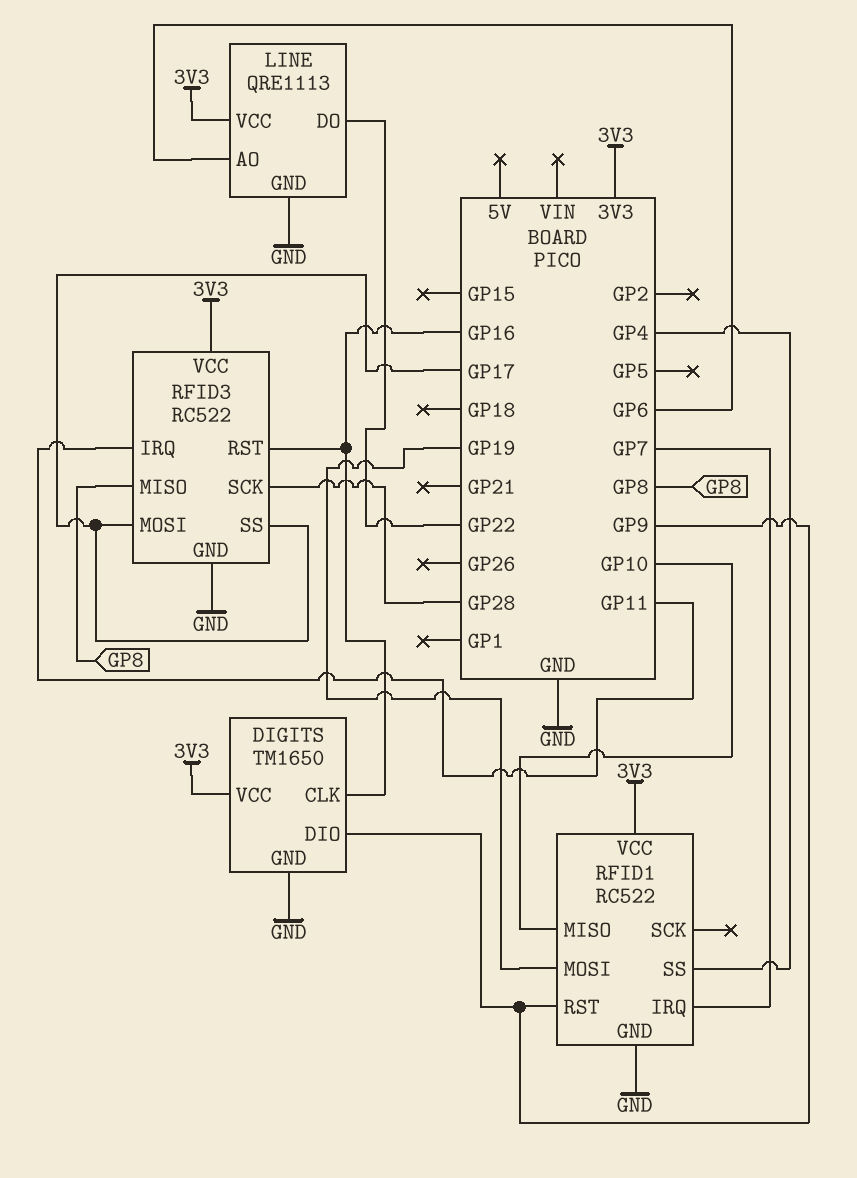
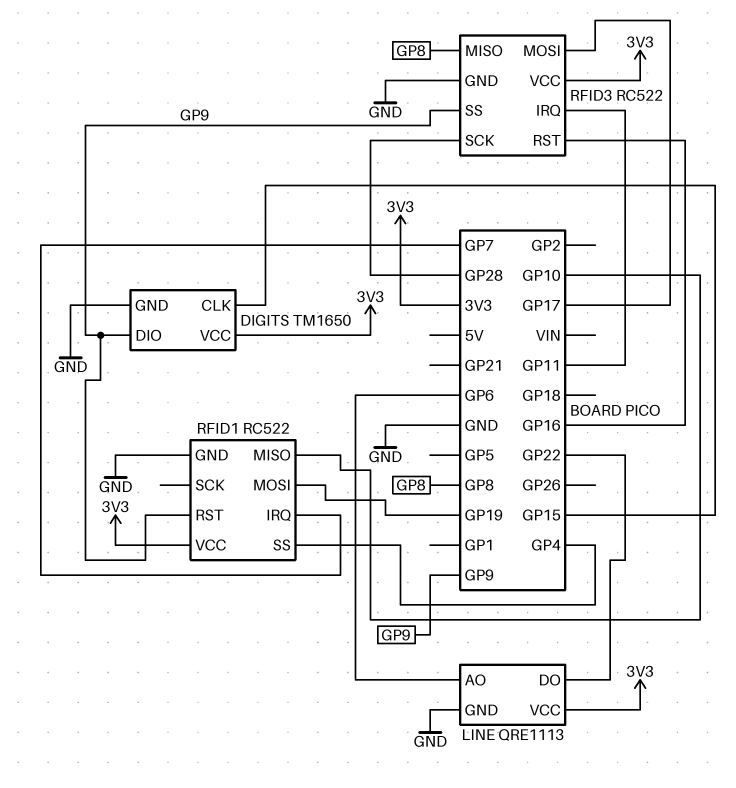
DIGITS pin CLK: GP16 -> GP15
RFID3 pin SS: GP17 -> GP9

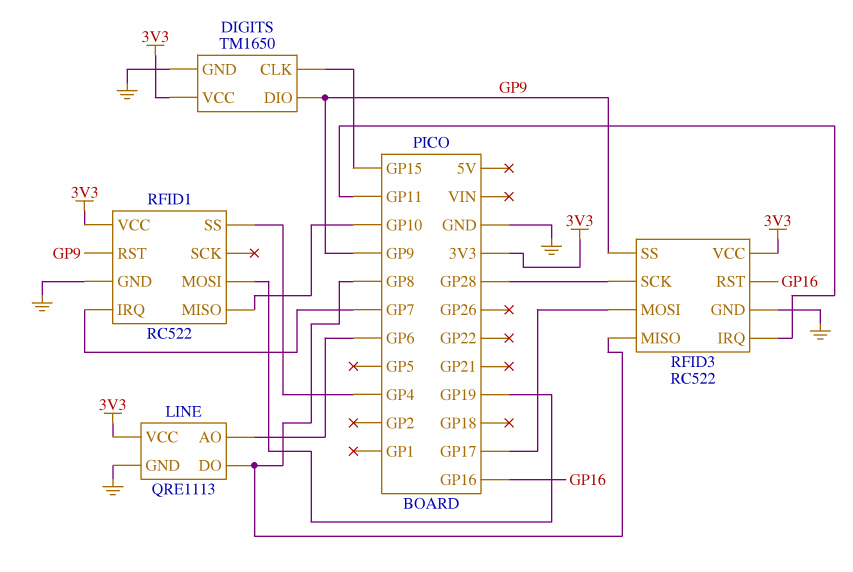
LINE pin DO: GP22 -> GP8

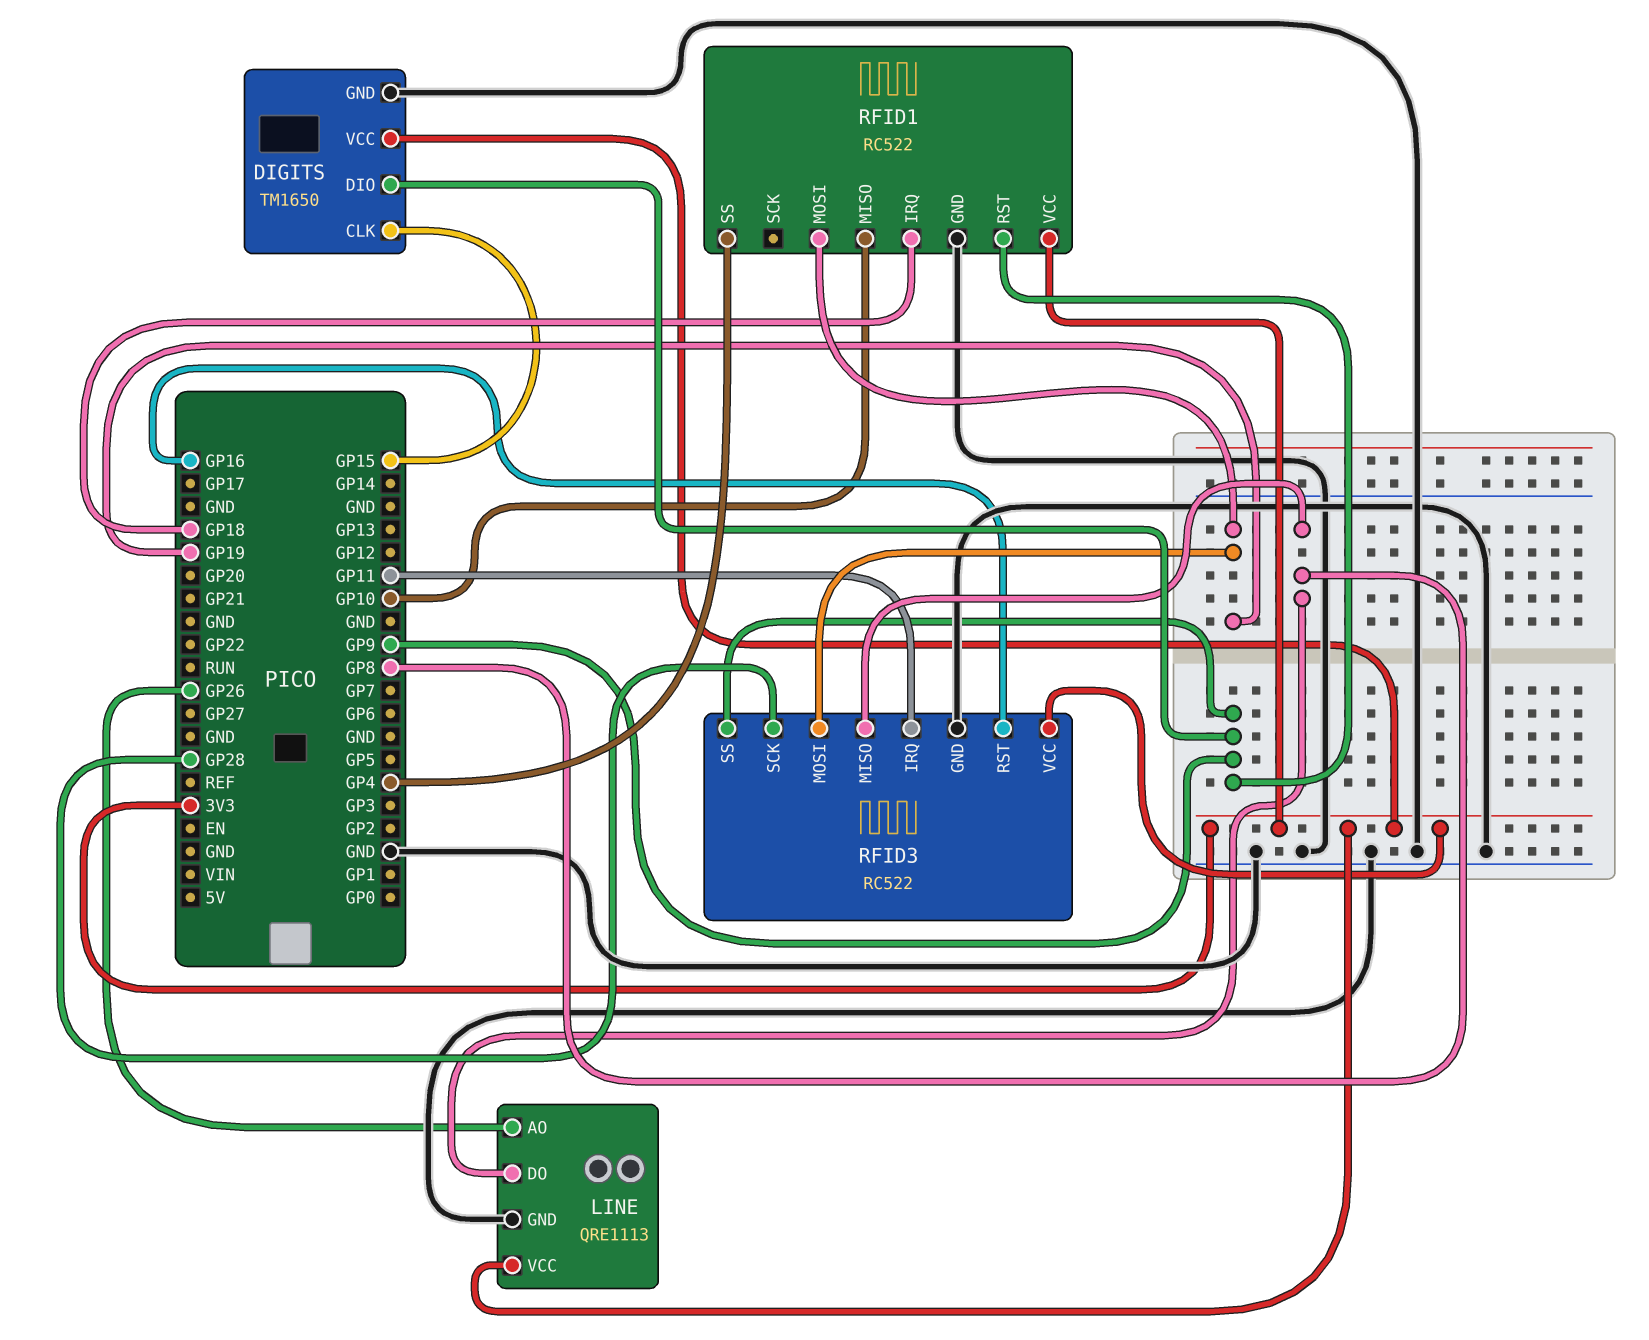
LINE pin AO: GP6 -> GP26
RFID1 pin IRQ: GP7 -> GP18
RFID3 pin MOSI: GP17 -> GP19

